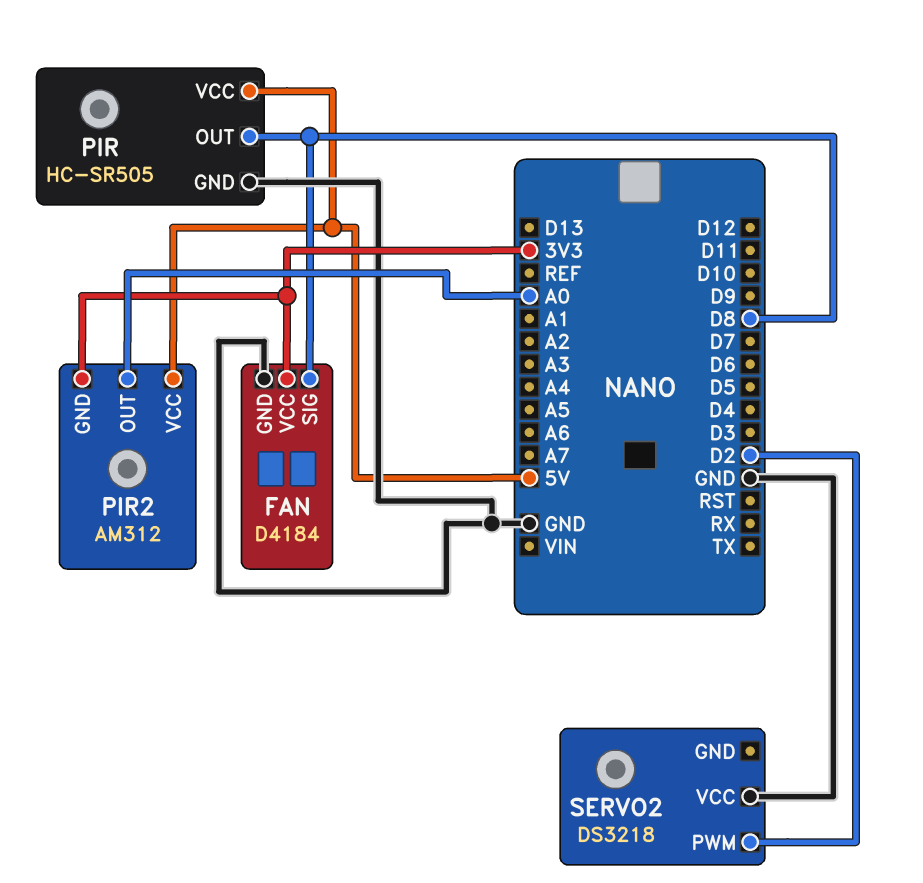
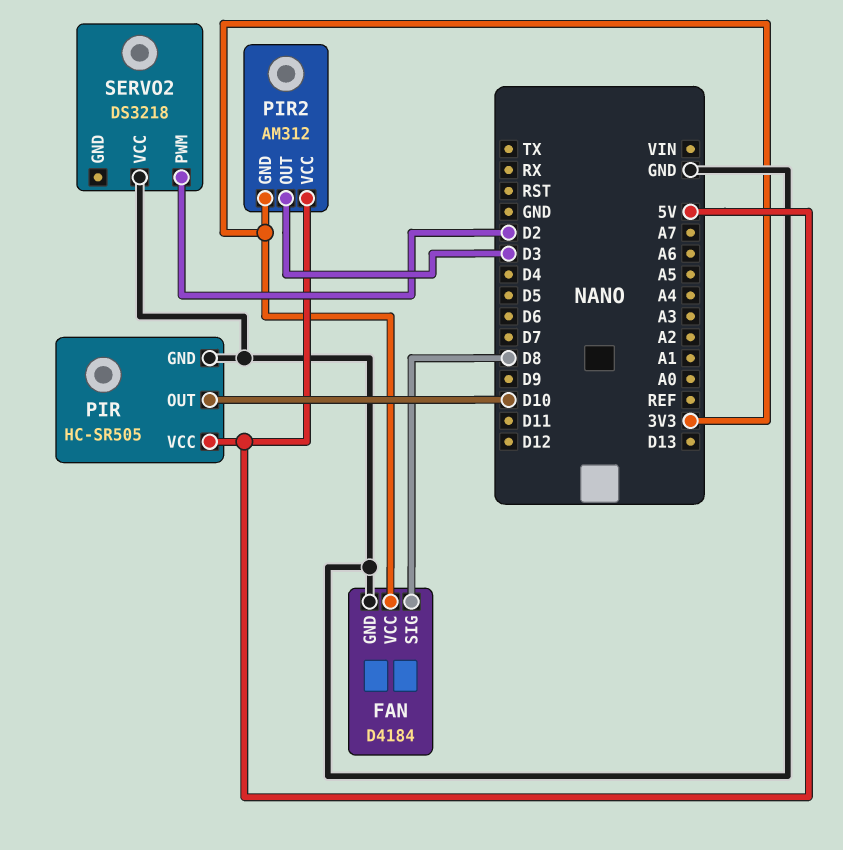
PIR pin OUT: D8 -> D10
PIR2 pin OUT: A0 -> D3

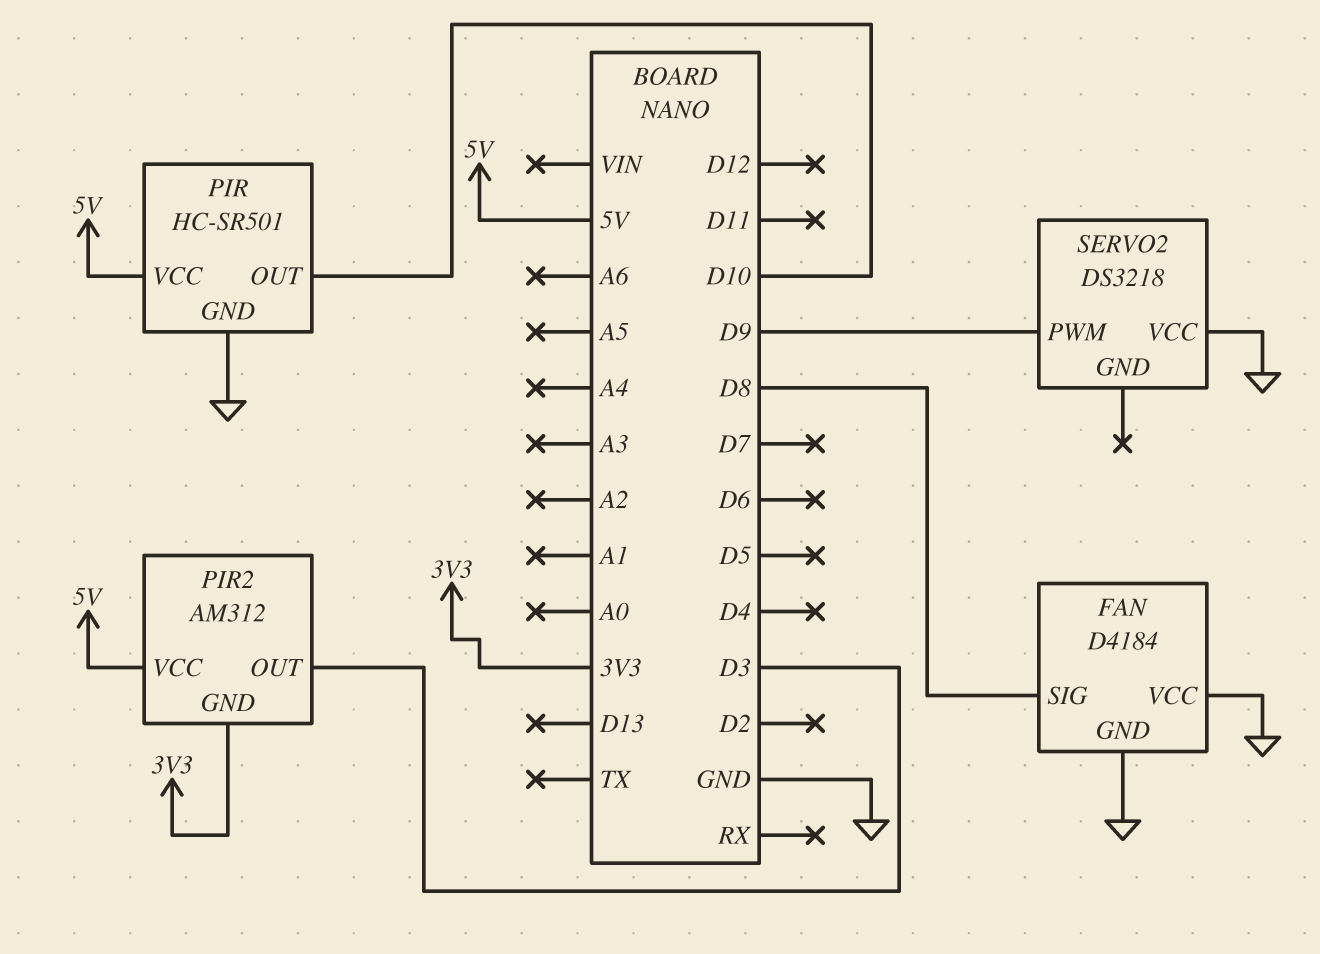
FAN pin VCC: 3V3 -> GND
PIR: HC-SR505 -> HC-SR501
SERVO2 pin PWM: D2 -> D9

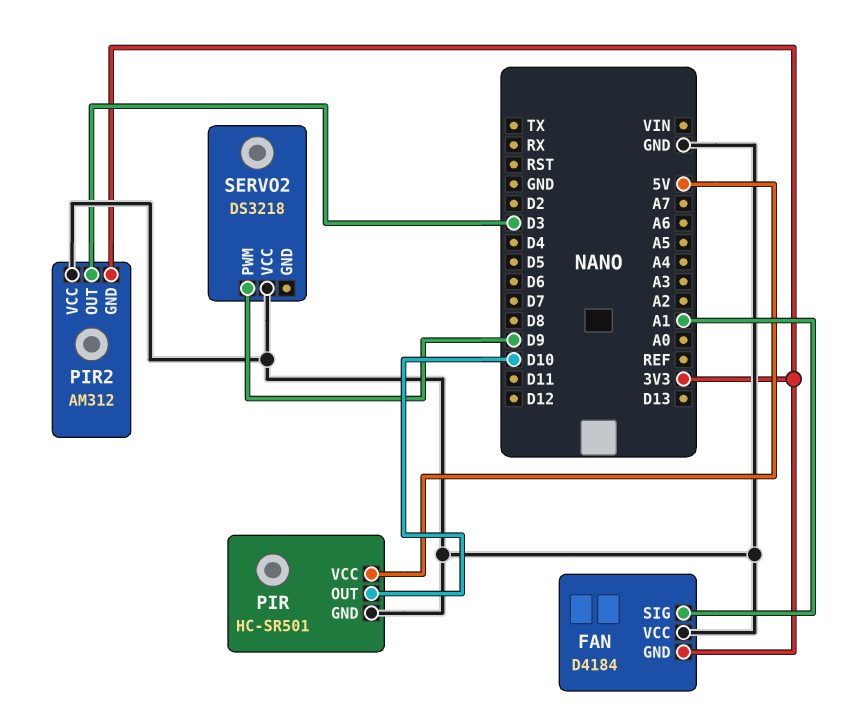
FAN pin GND: GND -> 3V3
FAN pin SIG: D8 -> A1
PIR2 pin VCC: 5V -> GND

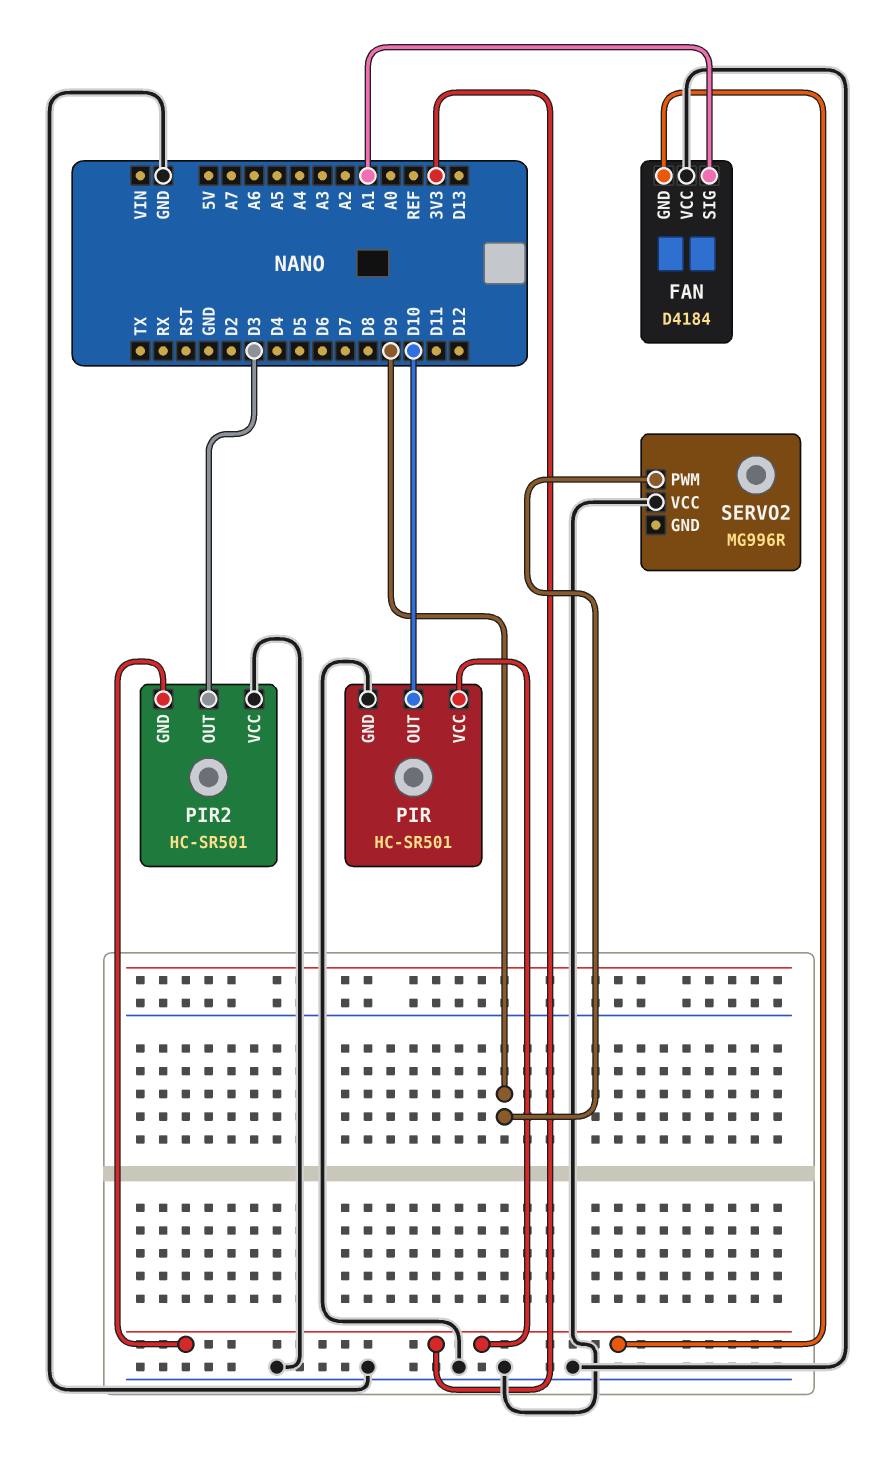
PIR pin VCC: 5V -> 3V3
PIR2: AM312 -> HC-SR501
SERVO2: DS3218 -> MG996R

